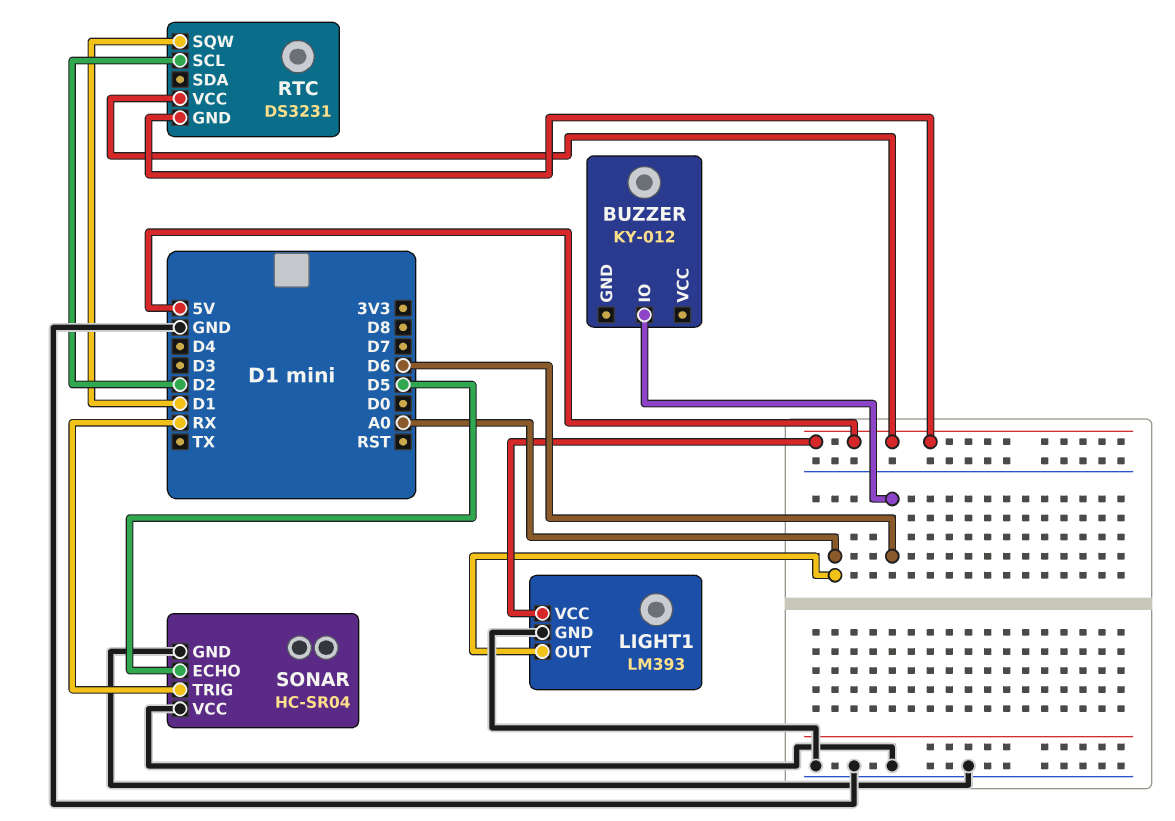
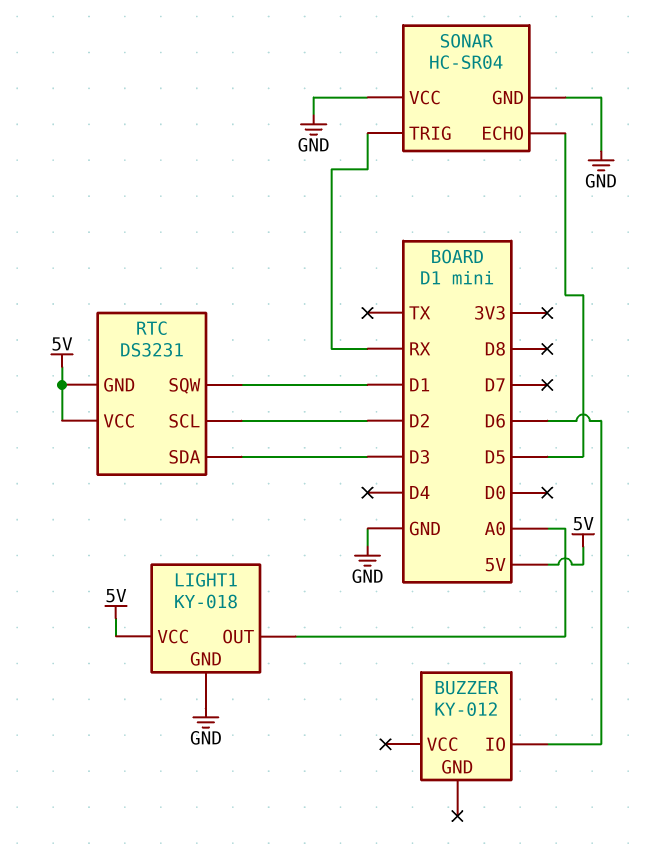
LIGHT1: LM393 -> KY-018
RTC pin SDA: none -> D3

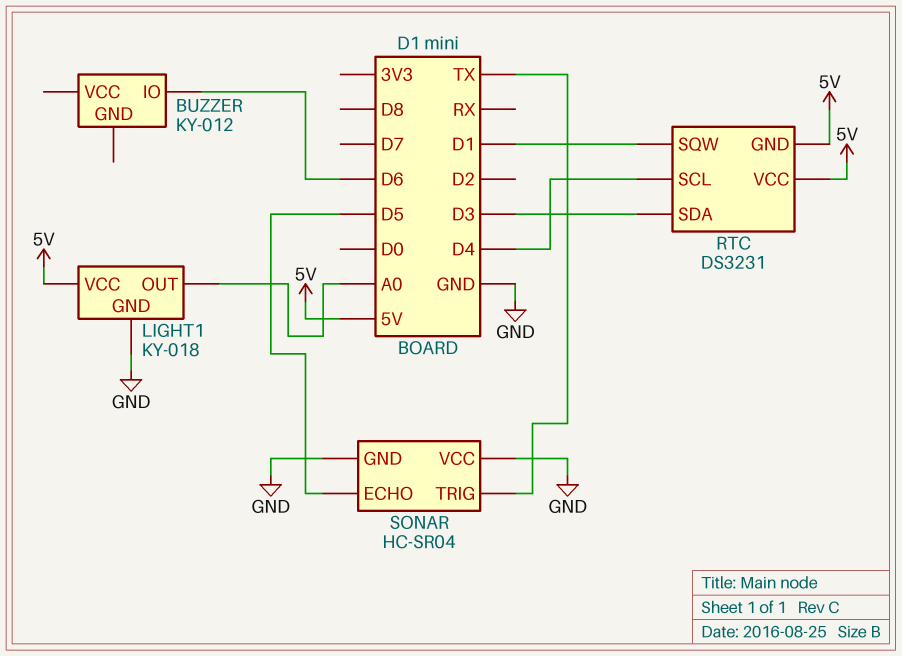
RTC pin SCL: D2 -> D4
SONAR pin TRIG: RX -> TX

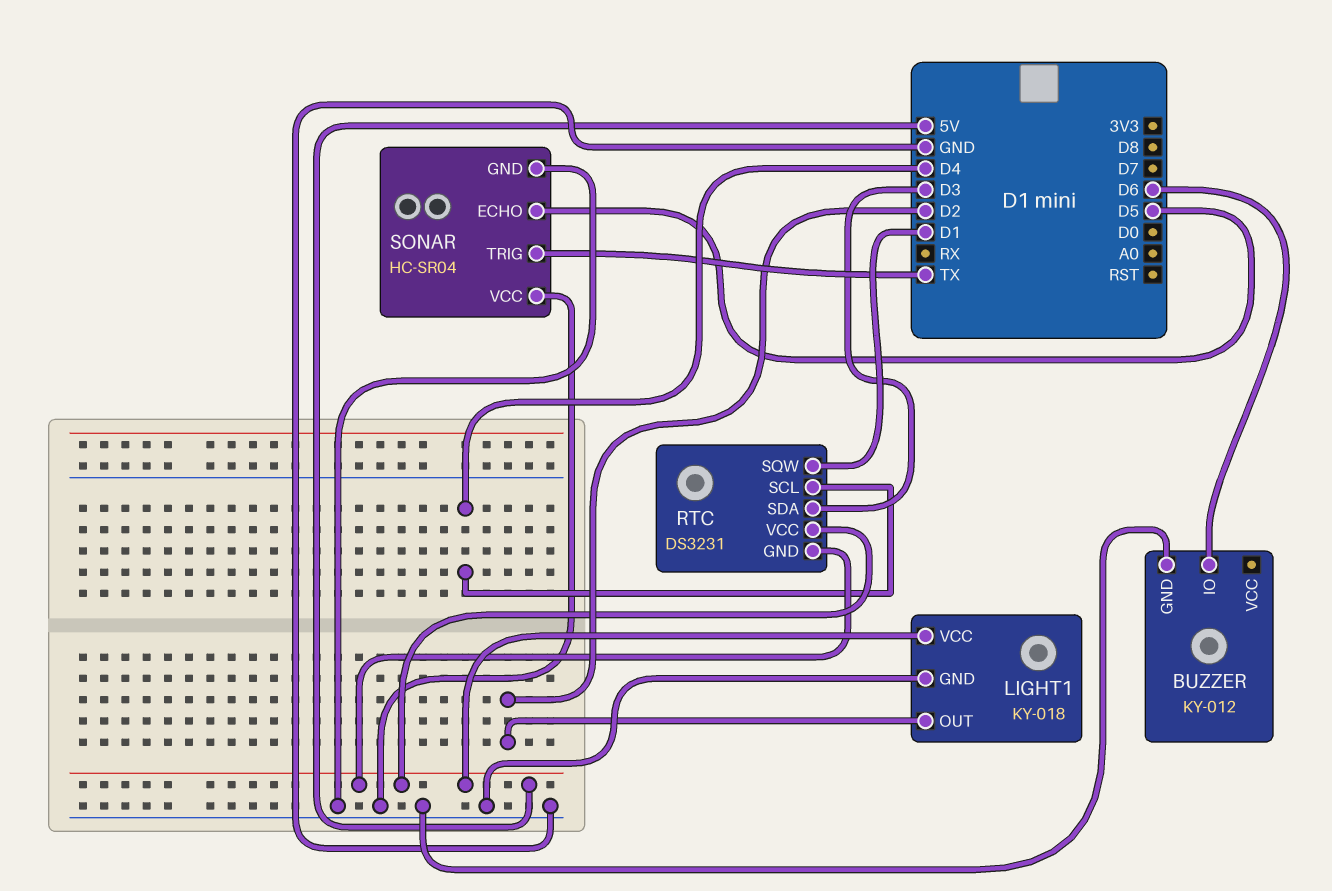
BUZZER pin GND: none -> GND
LIGHT1 pin OUT: A0 -> D2

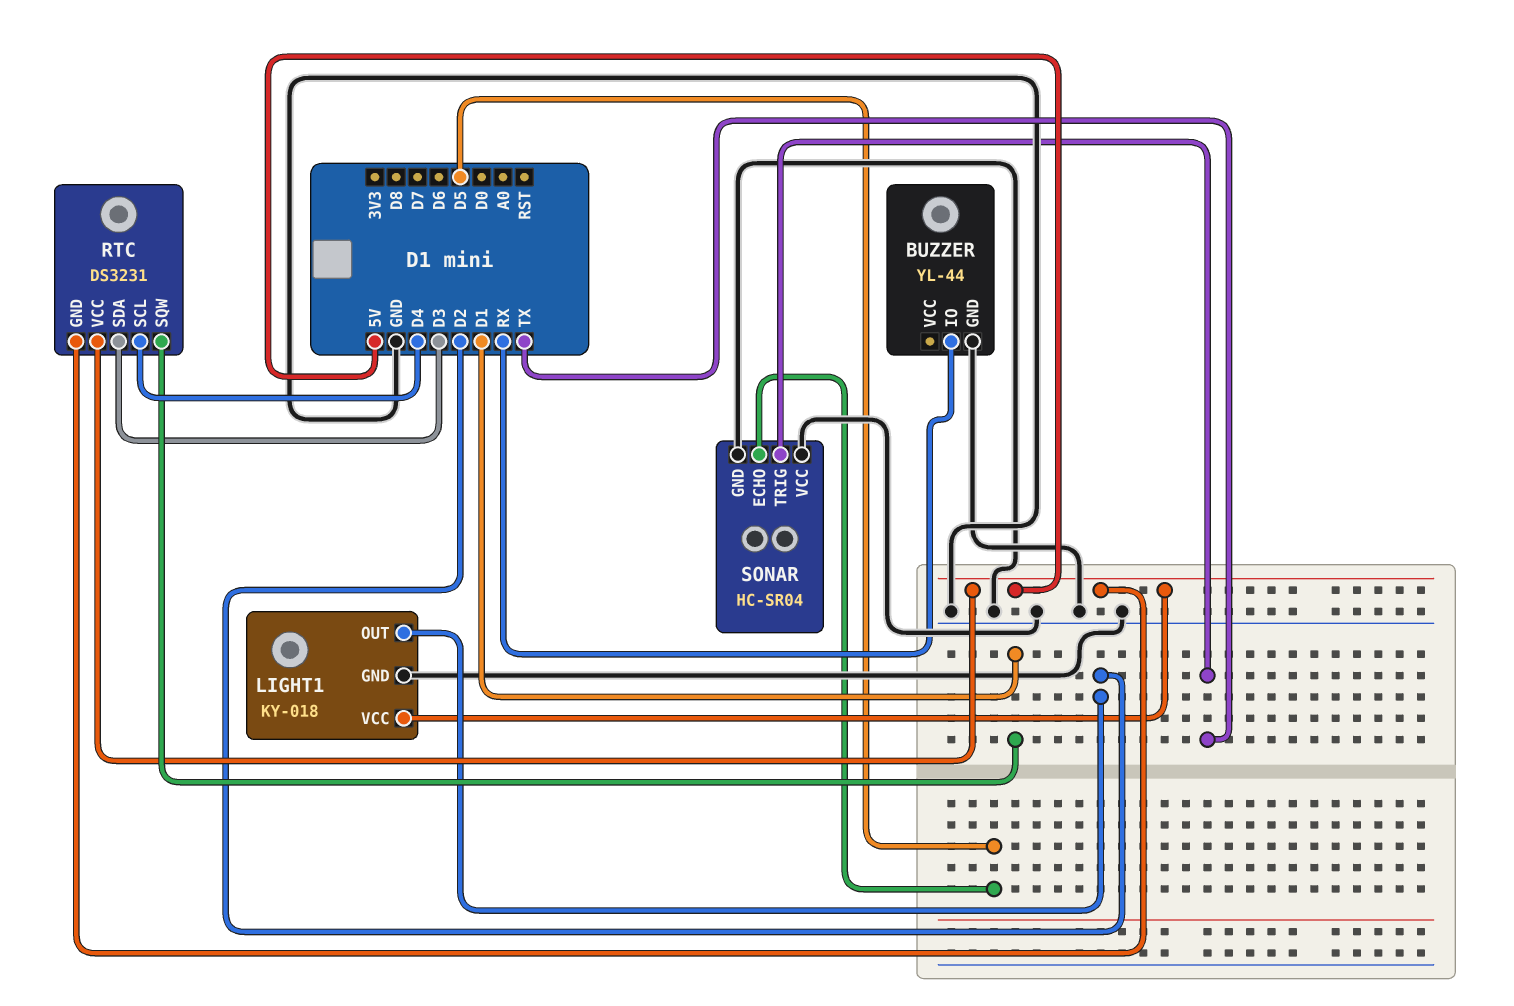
BUZZER: KY-012 -> YL-44
BUZZER pin IO: D6 -> RX

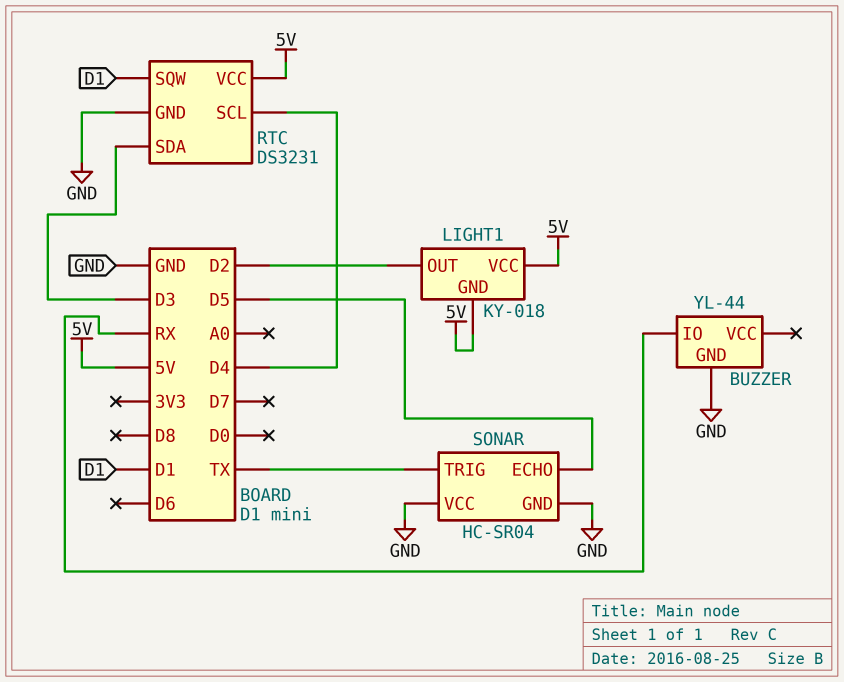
LIGHT1 pin GND: GND -> 5V
RTC pin GND: 5V -> GND

